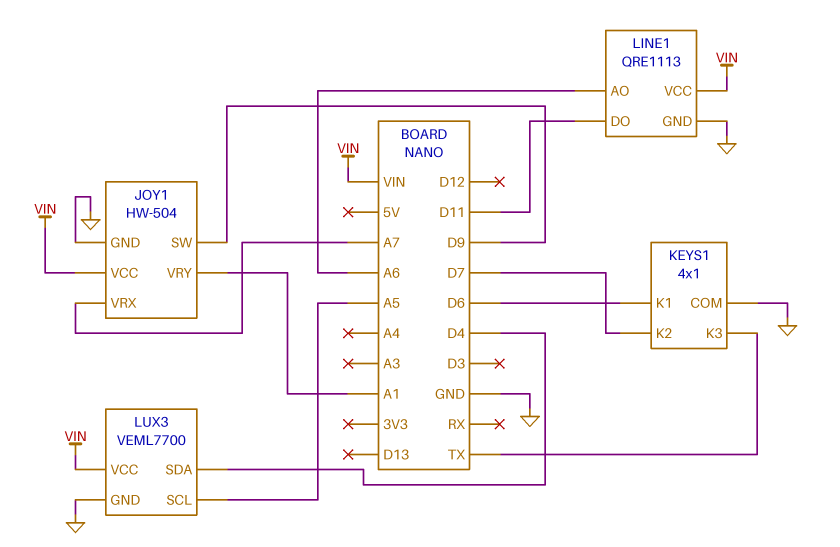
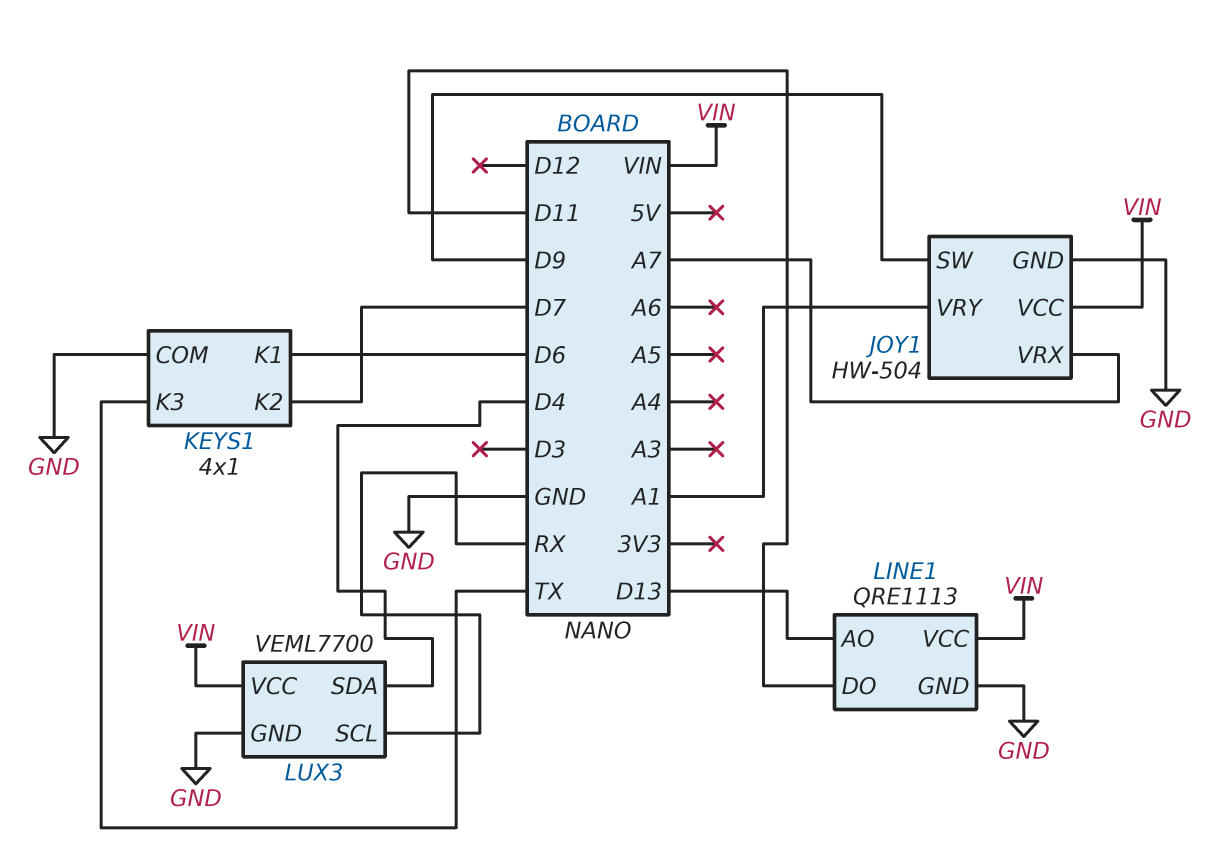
LINE1 pin AO: A6 -> D13
LUX3 pin SCL: A5 -> RX

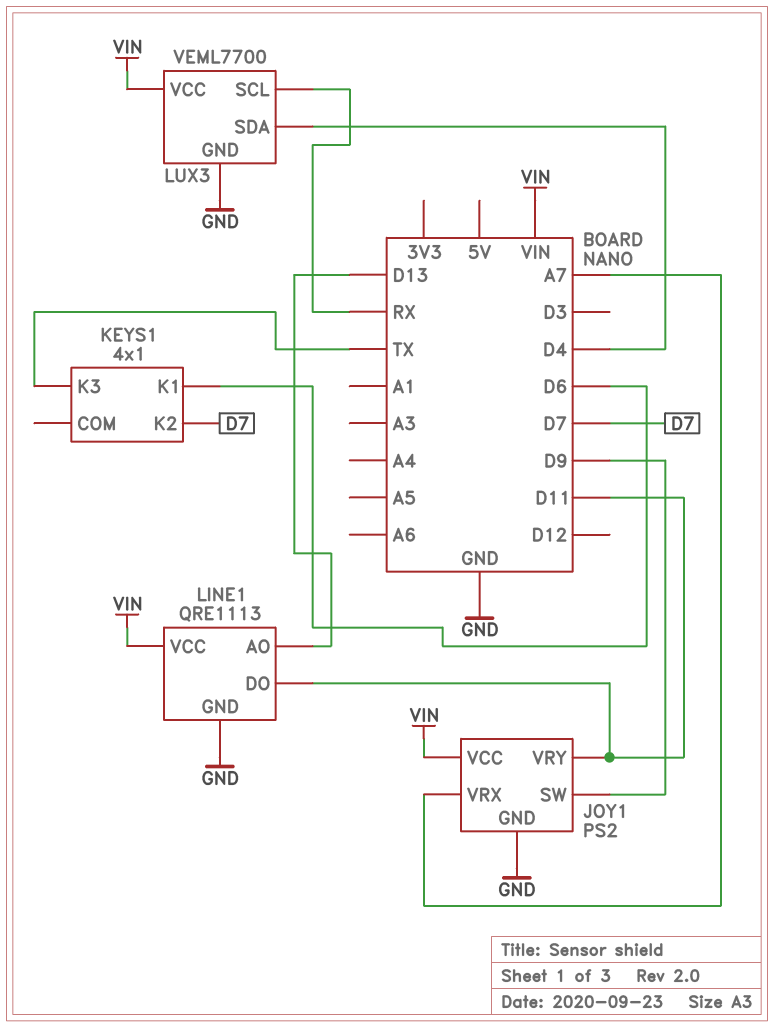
JOY1: HW-504 -> PS2
JOY1 pin VRY: A1 -> D11
KEYS1 pin COM: GND -> none

